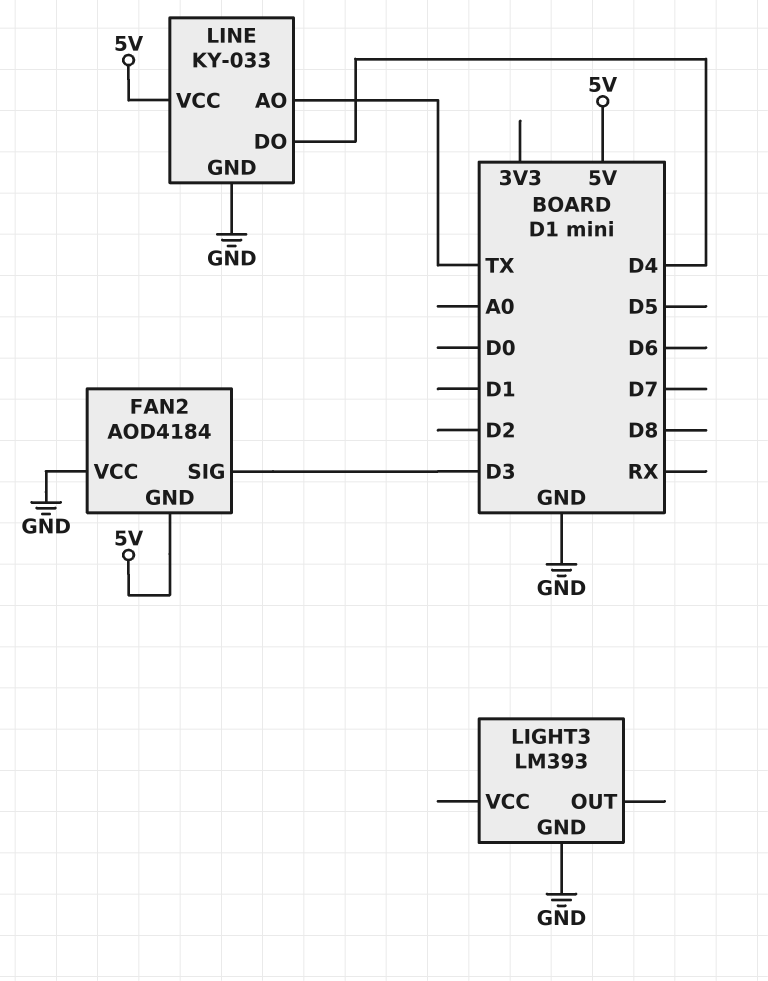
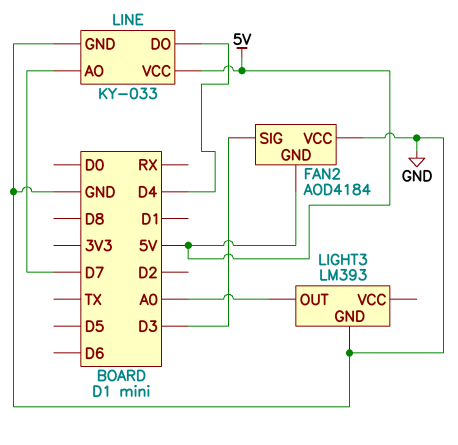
LIGHT3 pin OUT: none -> A0
LINE pin AO: TX -> D7

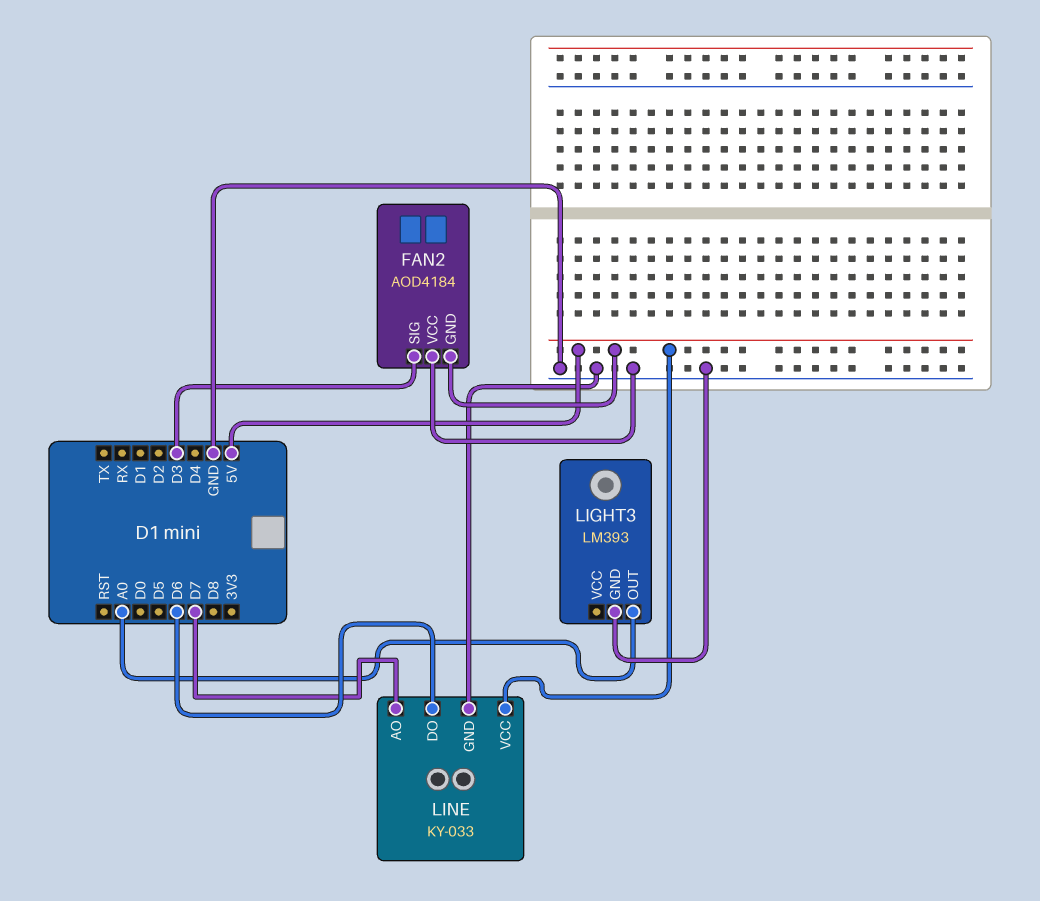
LINE pin DO: D4 -> D6

